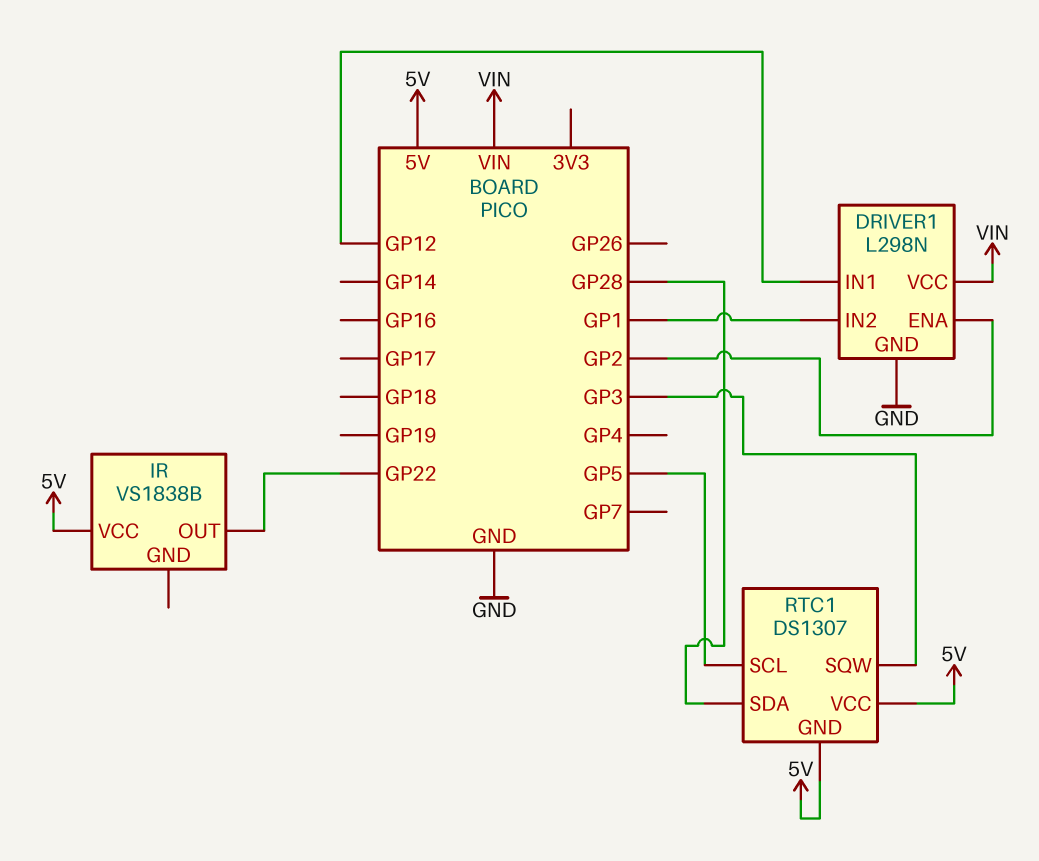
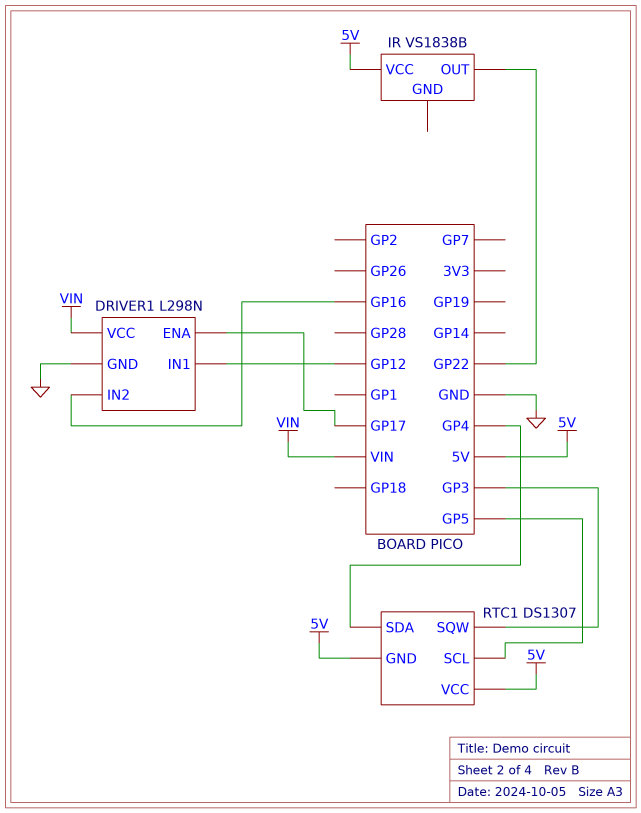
DRIVER1 pin ENA: GP2 -> GP17
DRIVER1 pin IN2: GP1 -> GP16
RTC1 pin SDA: GP28 -> GP4

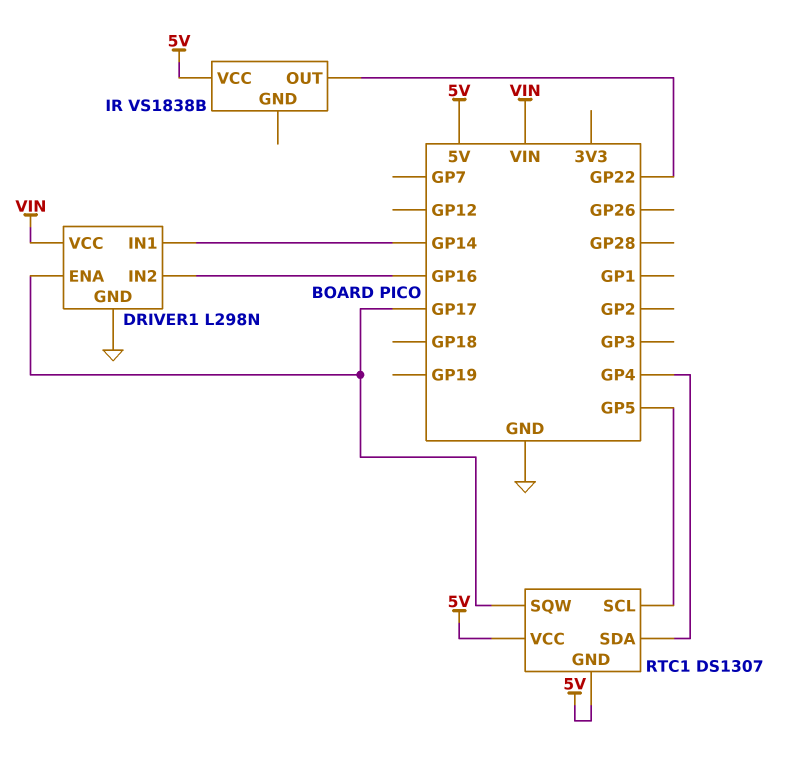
DRIVER1 pin IN1: GP12 -> GP14
RTC1 pin SQW: GP3 -> GP17

